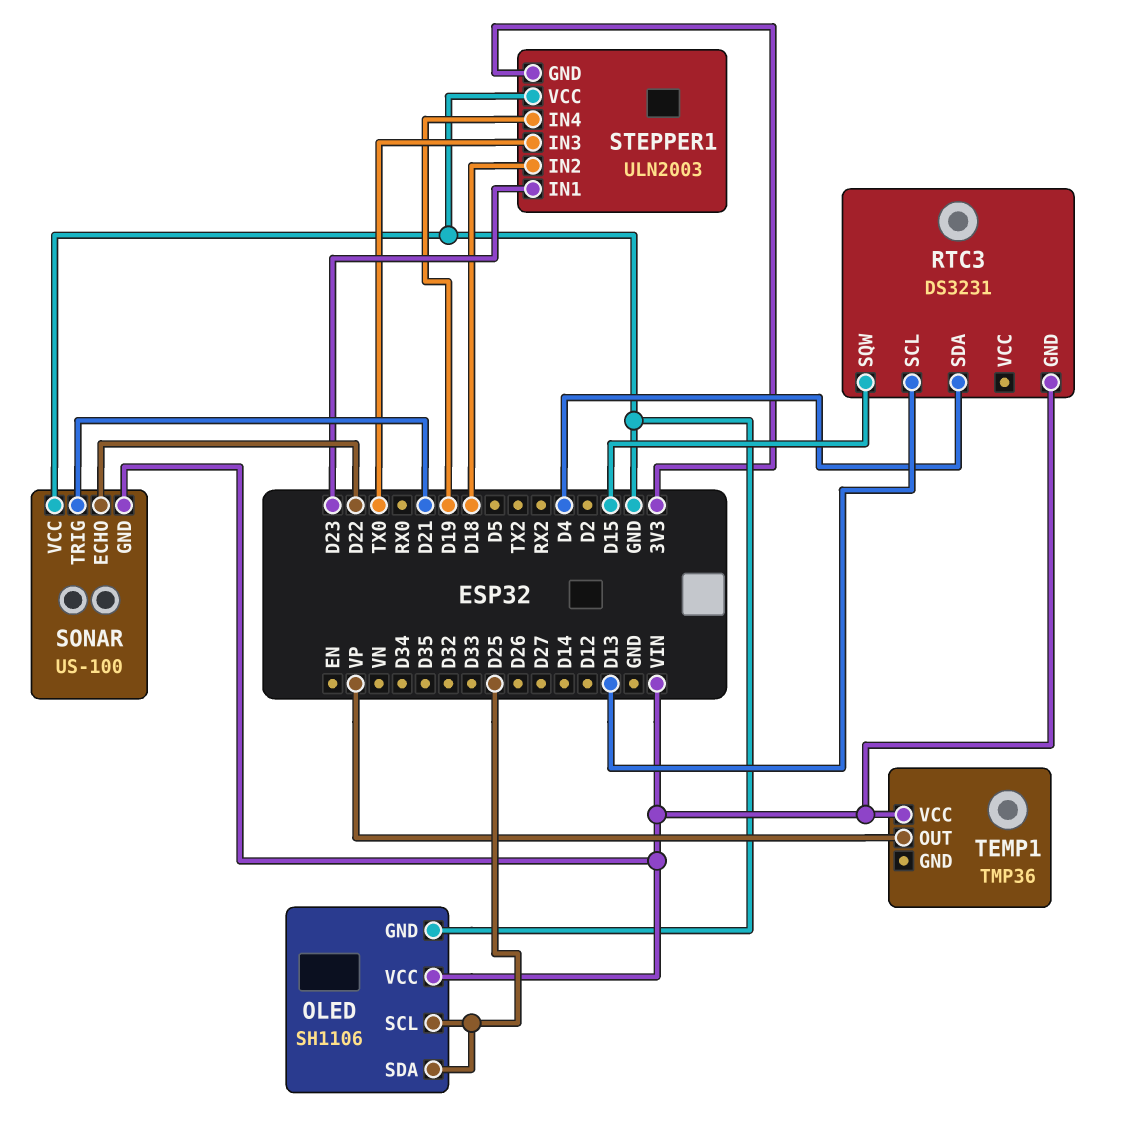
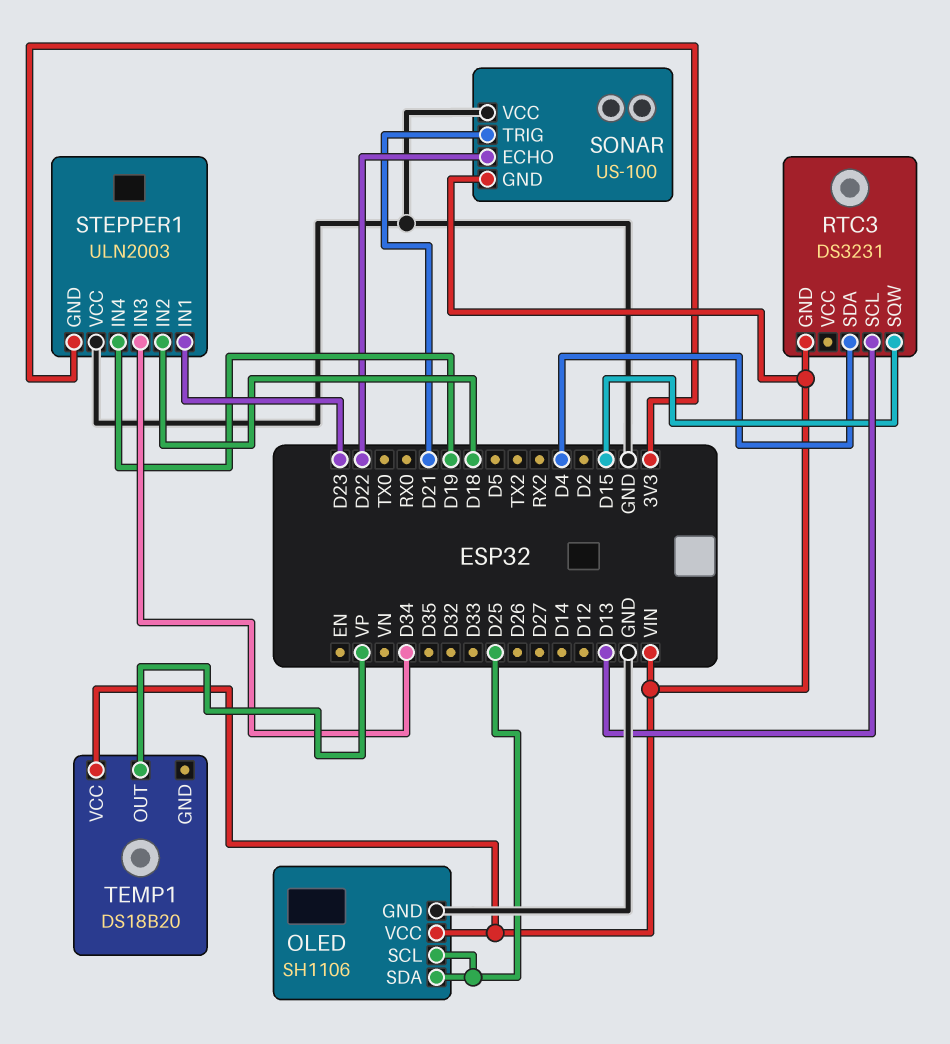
STEPPER1 pin IN3: TX0 -> D34
TEMP1: TMP36 -> DS18B20

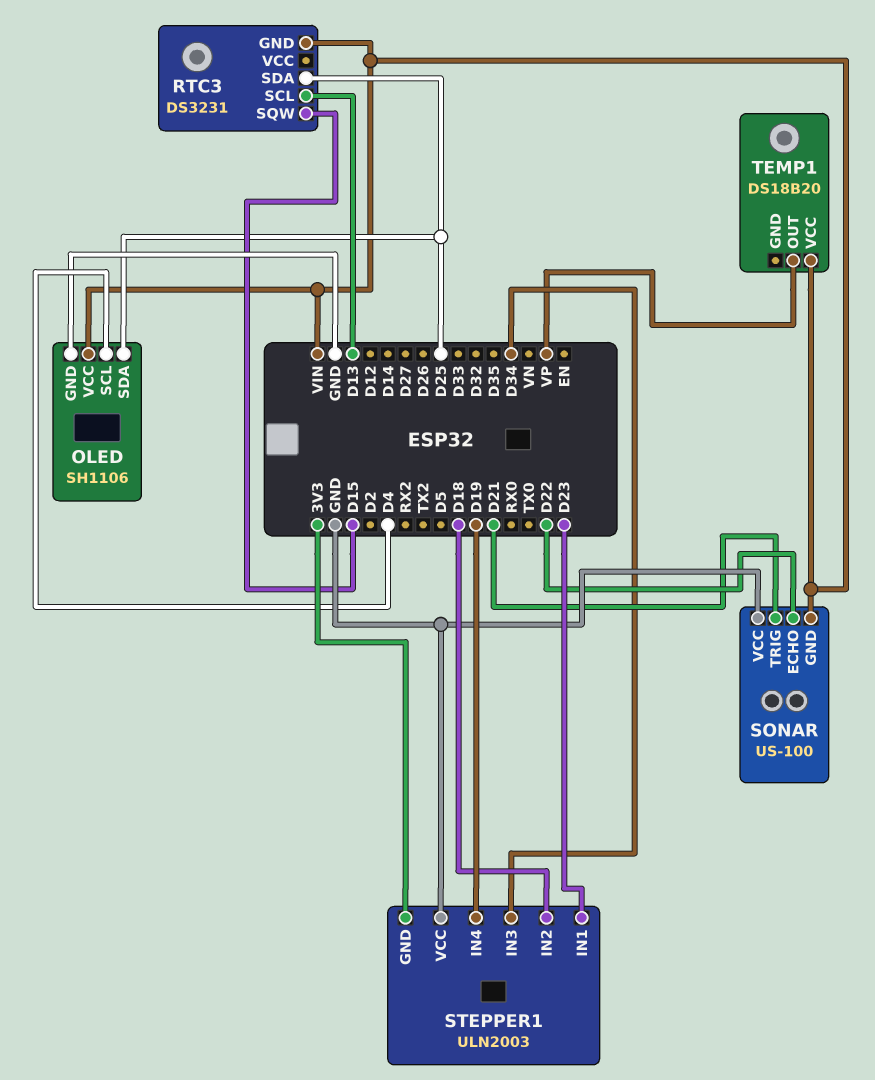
OLED pin SCL: D25 -> D4
RTC3 pin SDA: D4 -> D25

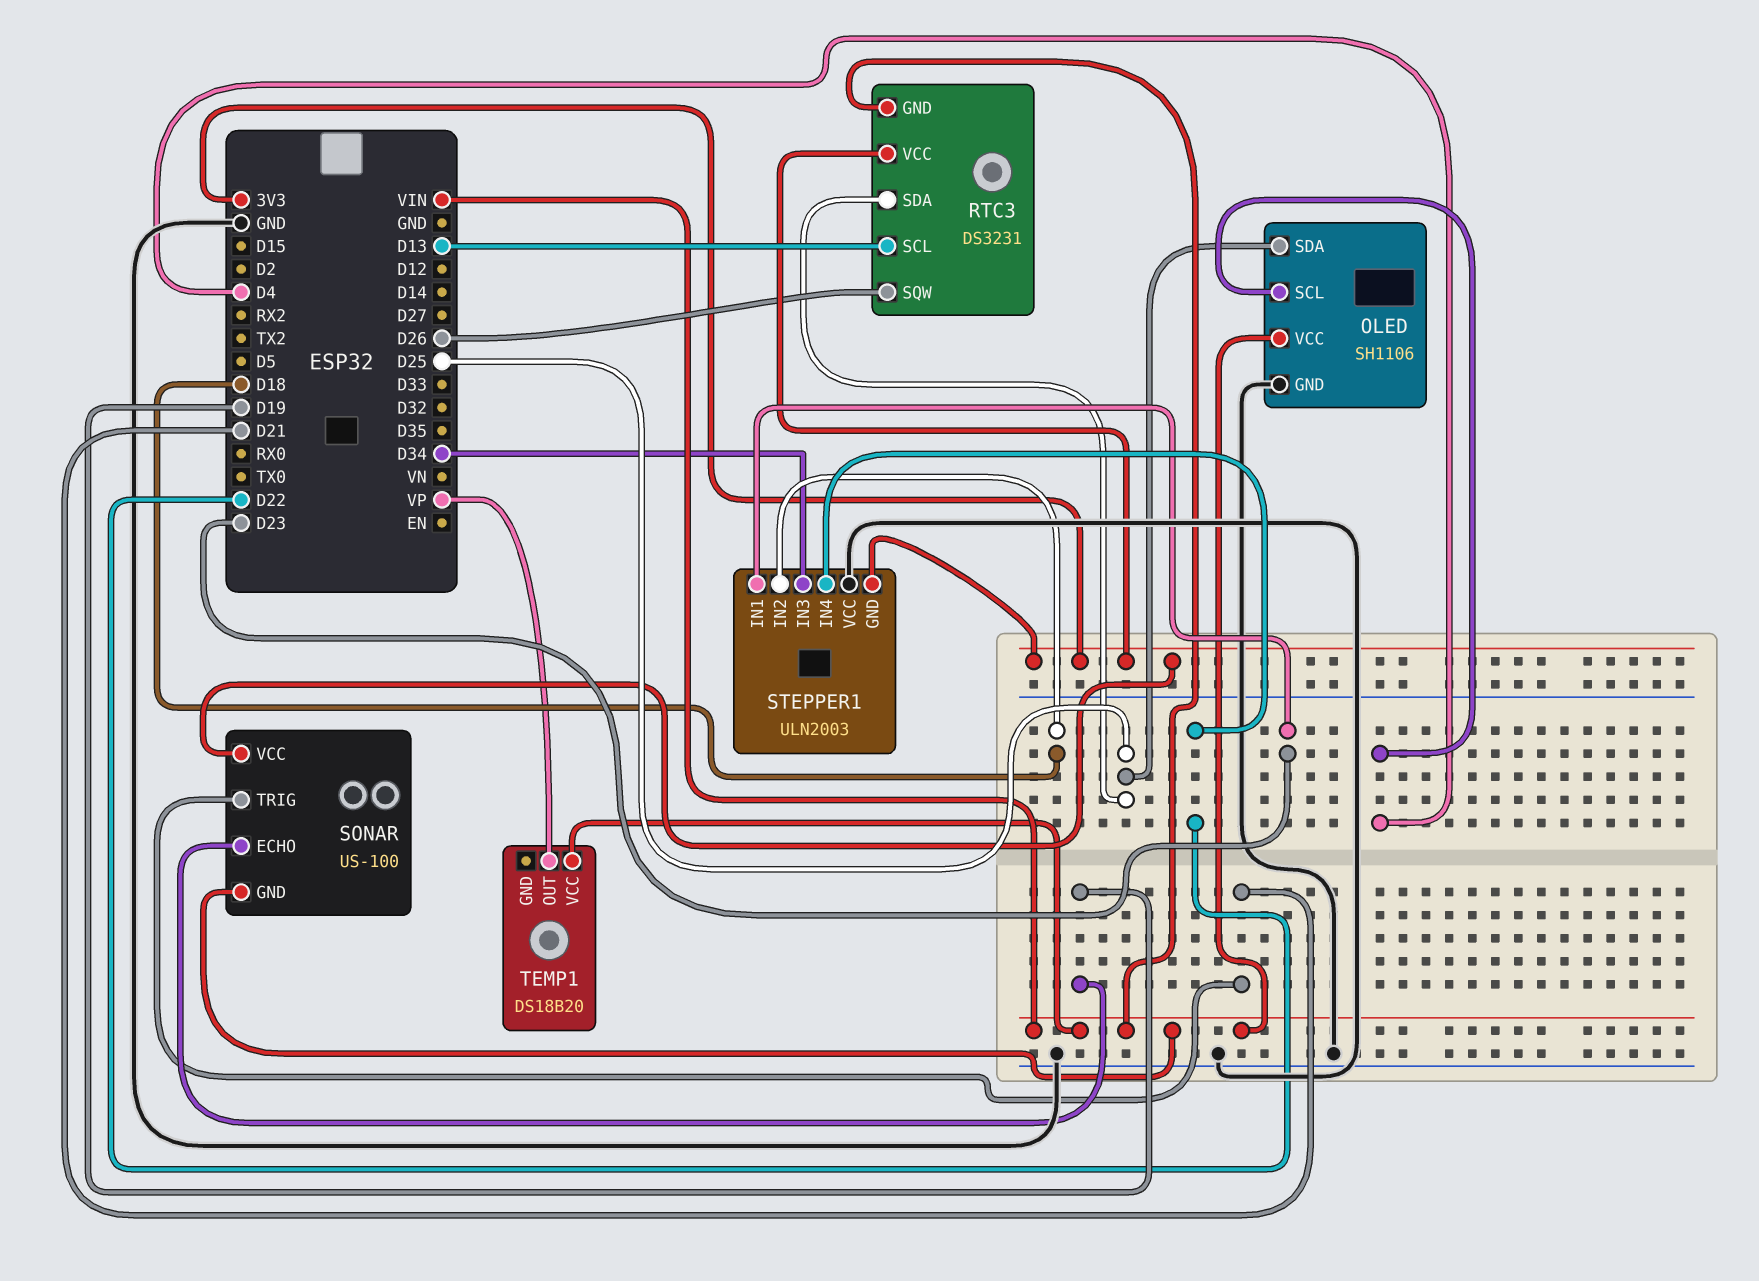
RTC3 pin SQW: D15 -> D26
RTC3 pin VCC: none -> 3V3
SONAR pin ECHO: D22 -> D19
SONAR pin VCC: GND -> 3V3
STEPPER1 pin IN4: D19 -> D22

